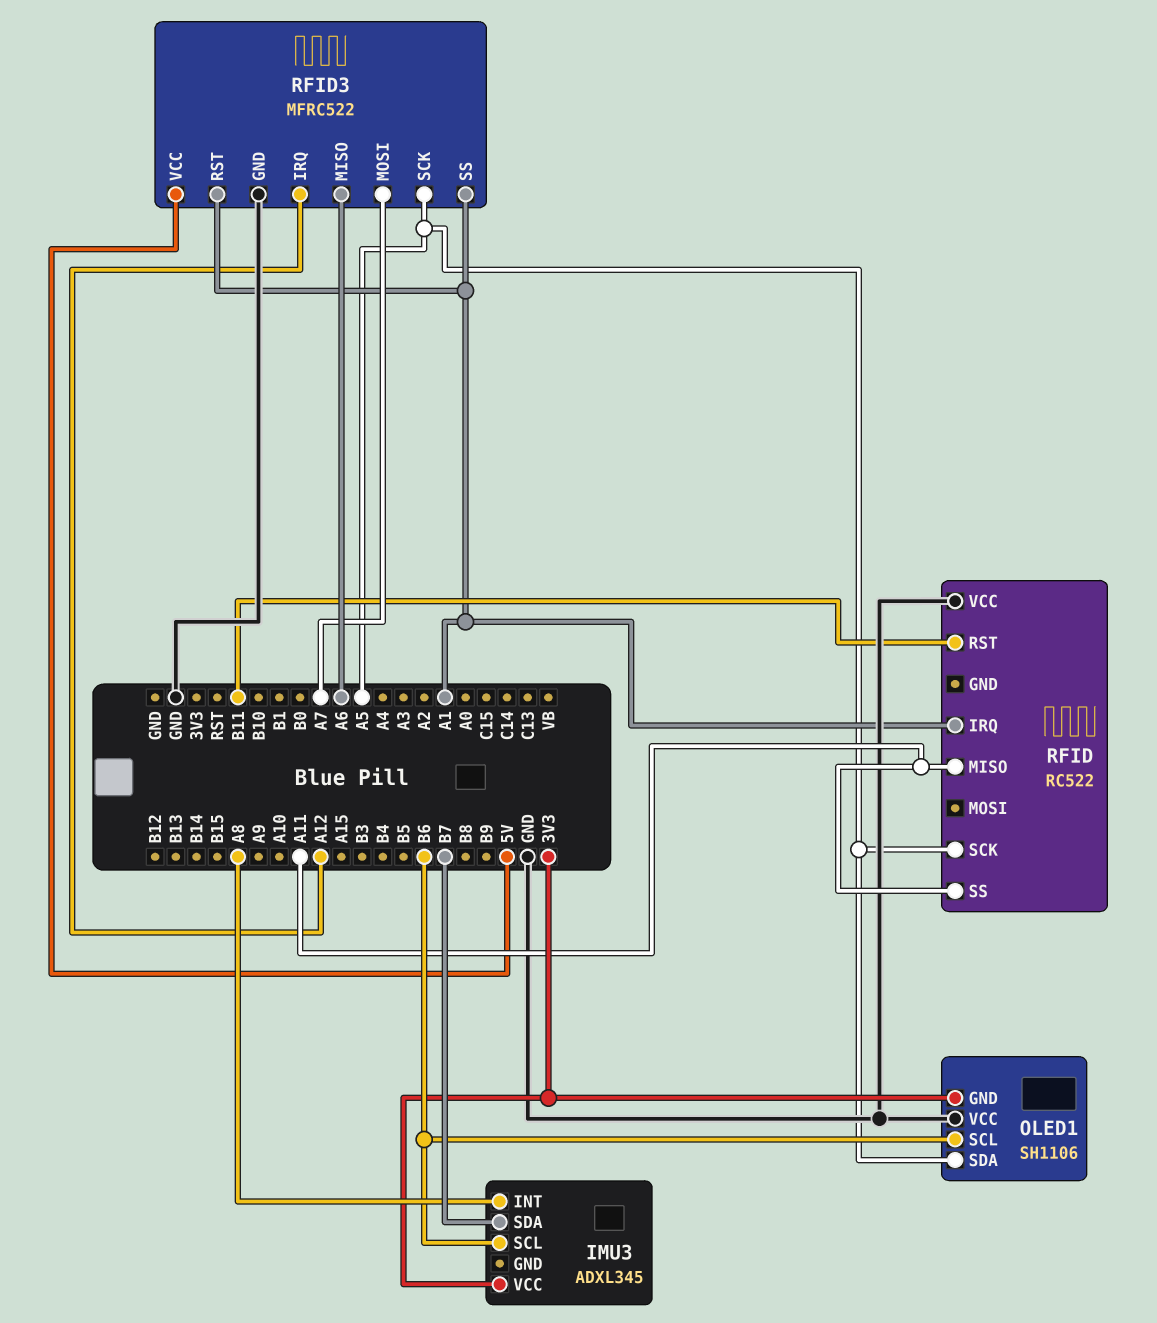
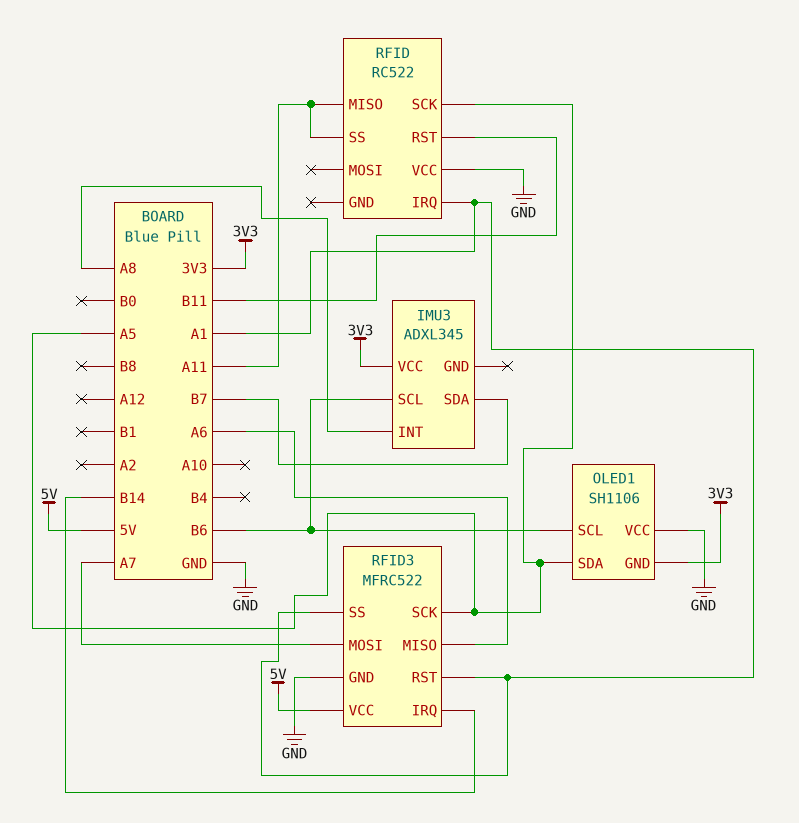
RFID3 pin IRQ: A12 -> B14

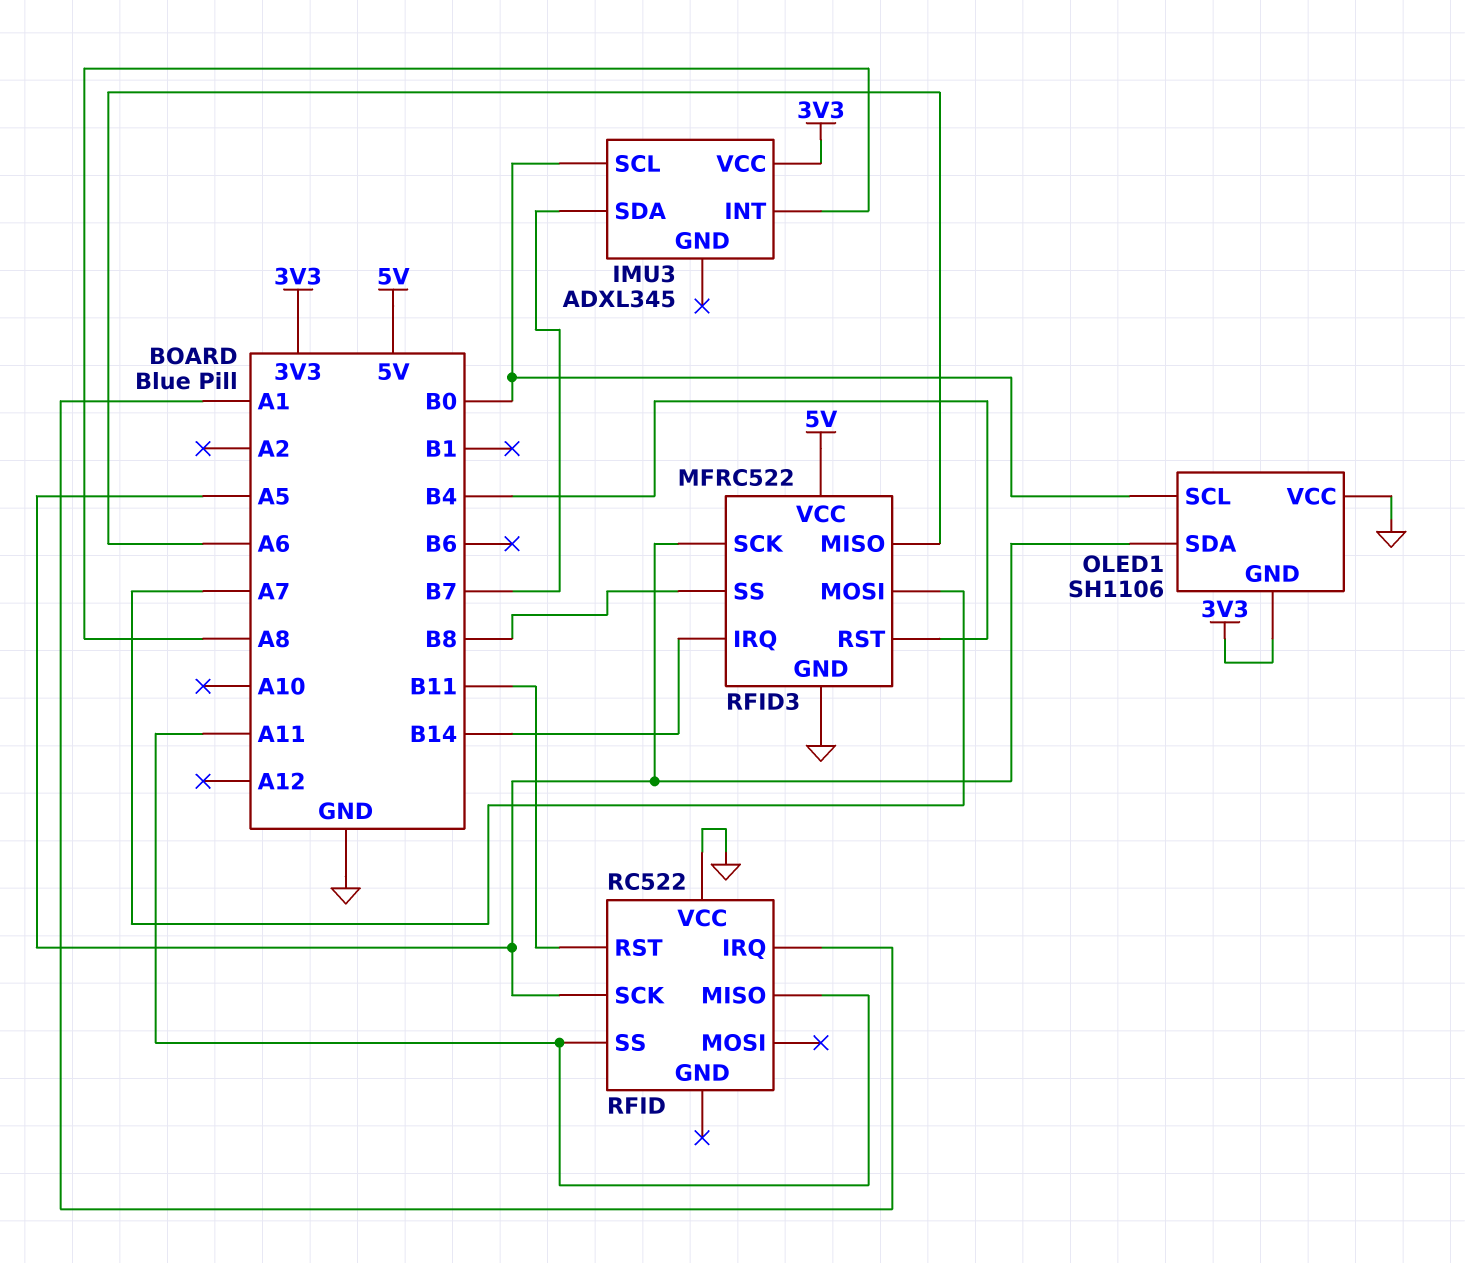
IMU3 pin SCL: B6 -> B0
OLED1 pin SCL: B6 -> B0
RFID3 pin RST: A1 -> B4
RFID3 pin SS: A1 -> B8

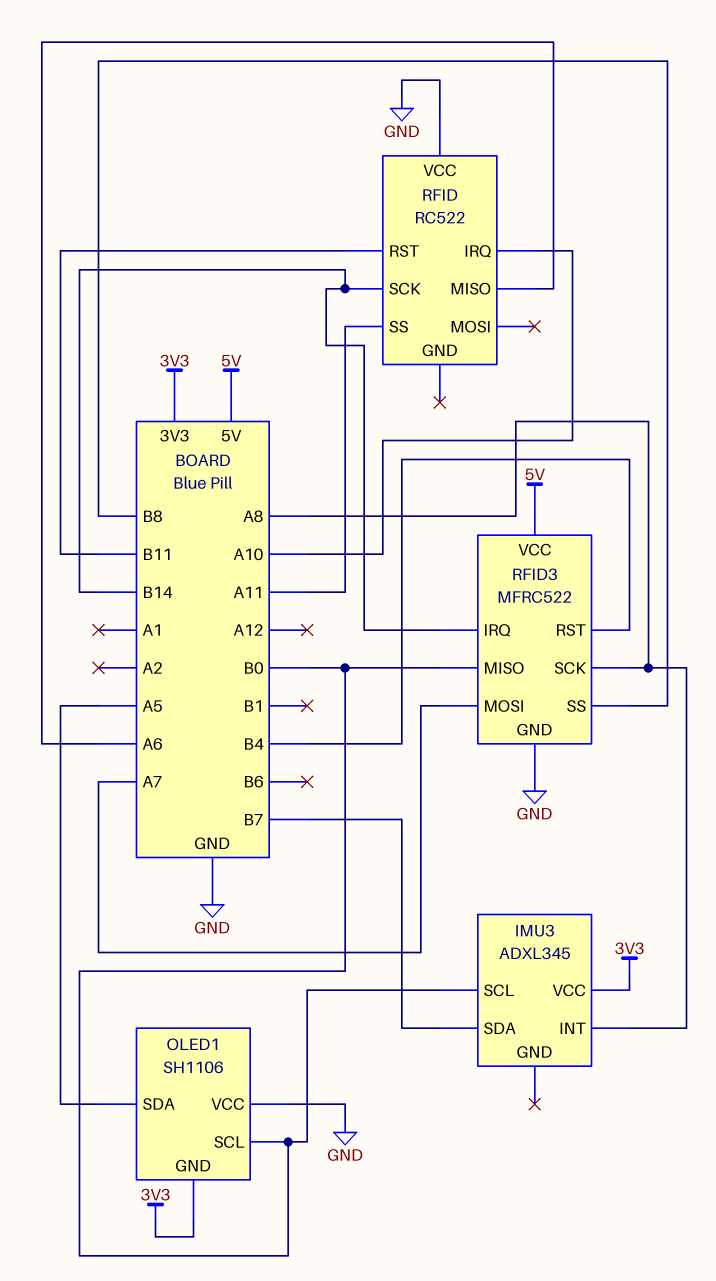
RFID pin IRQ: A1 -> A10
RFID pin MISO: A11 -> A6
RFID pin SCK: A5 -> B14
RFID3 pin MISO: A6 -> B0
RFID3 pin SCK: A5 -> A8

